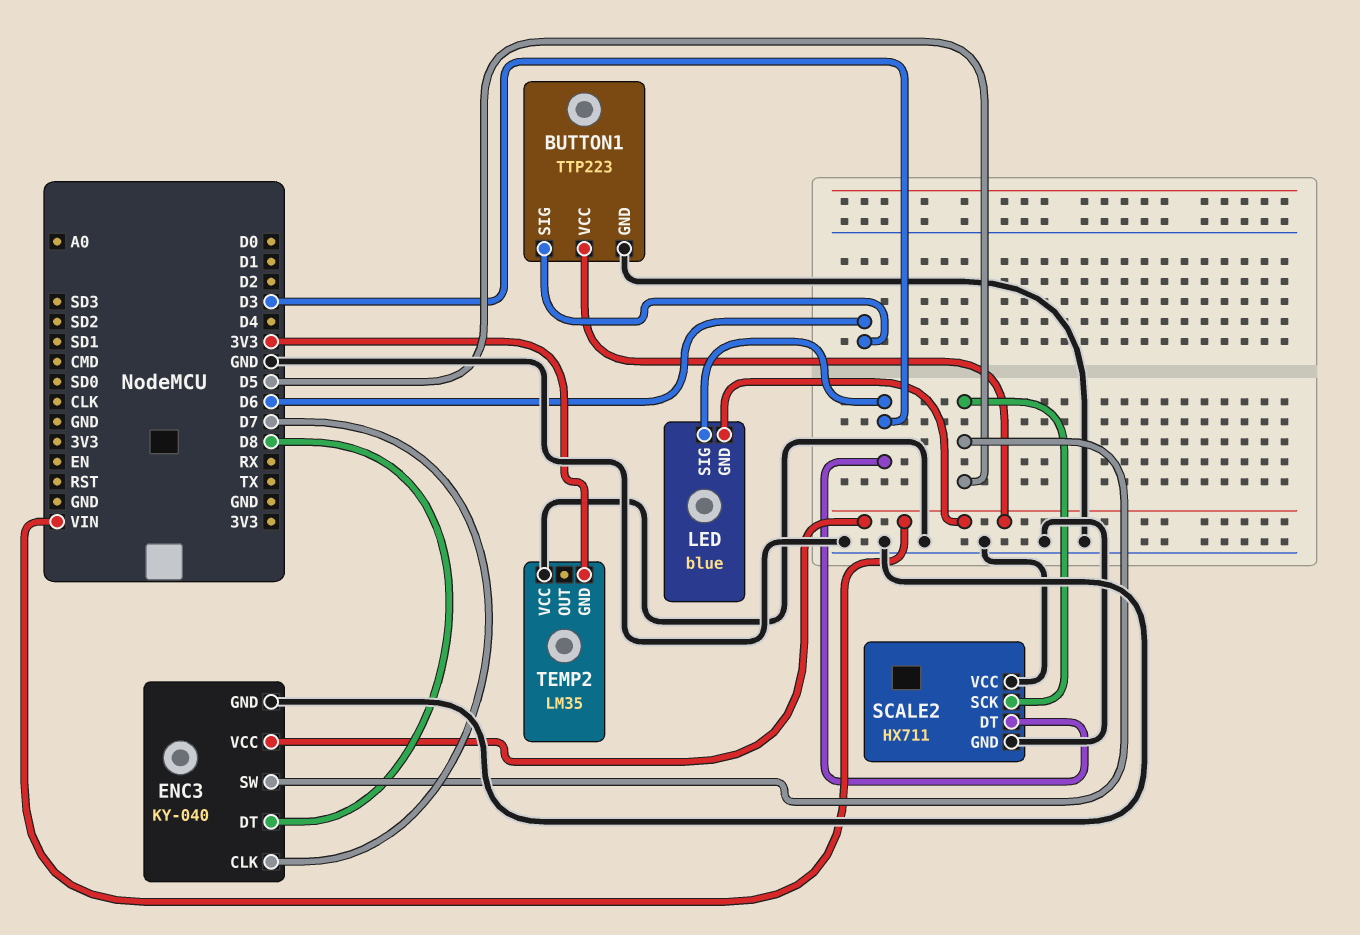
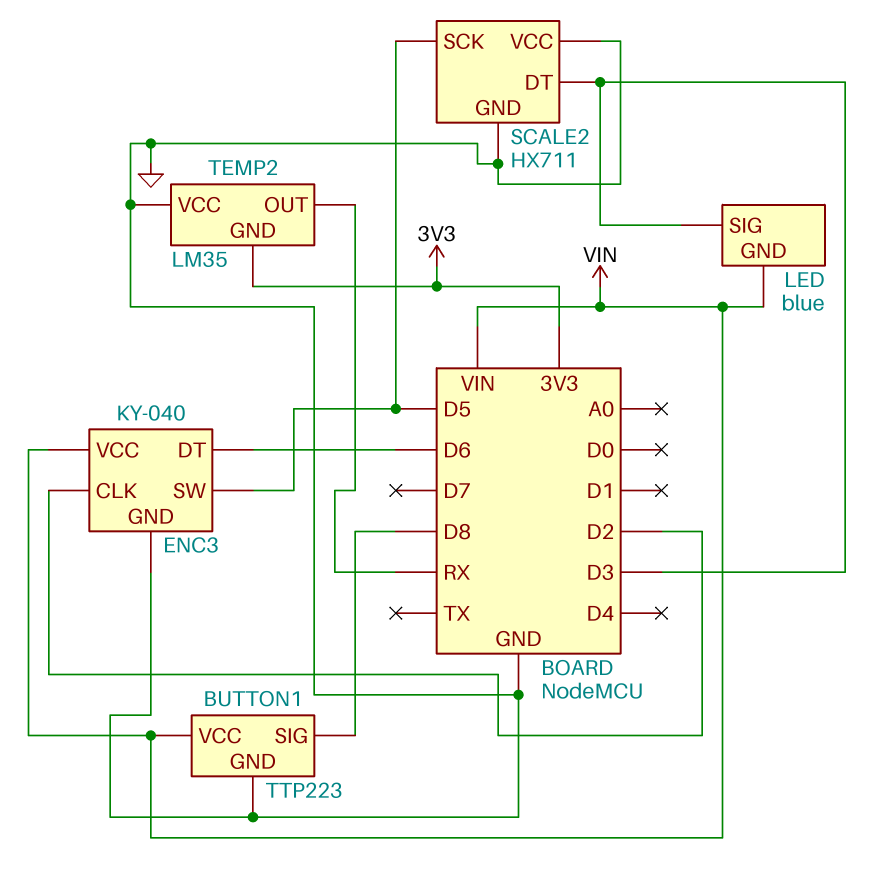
BUTTON1 pin SIG: D6 -> D8
ENC3 pin CLK: D7 -> D2
ENC3 pin DT: D8 -> D6
TEMP2 pin OUT: none -> RX

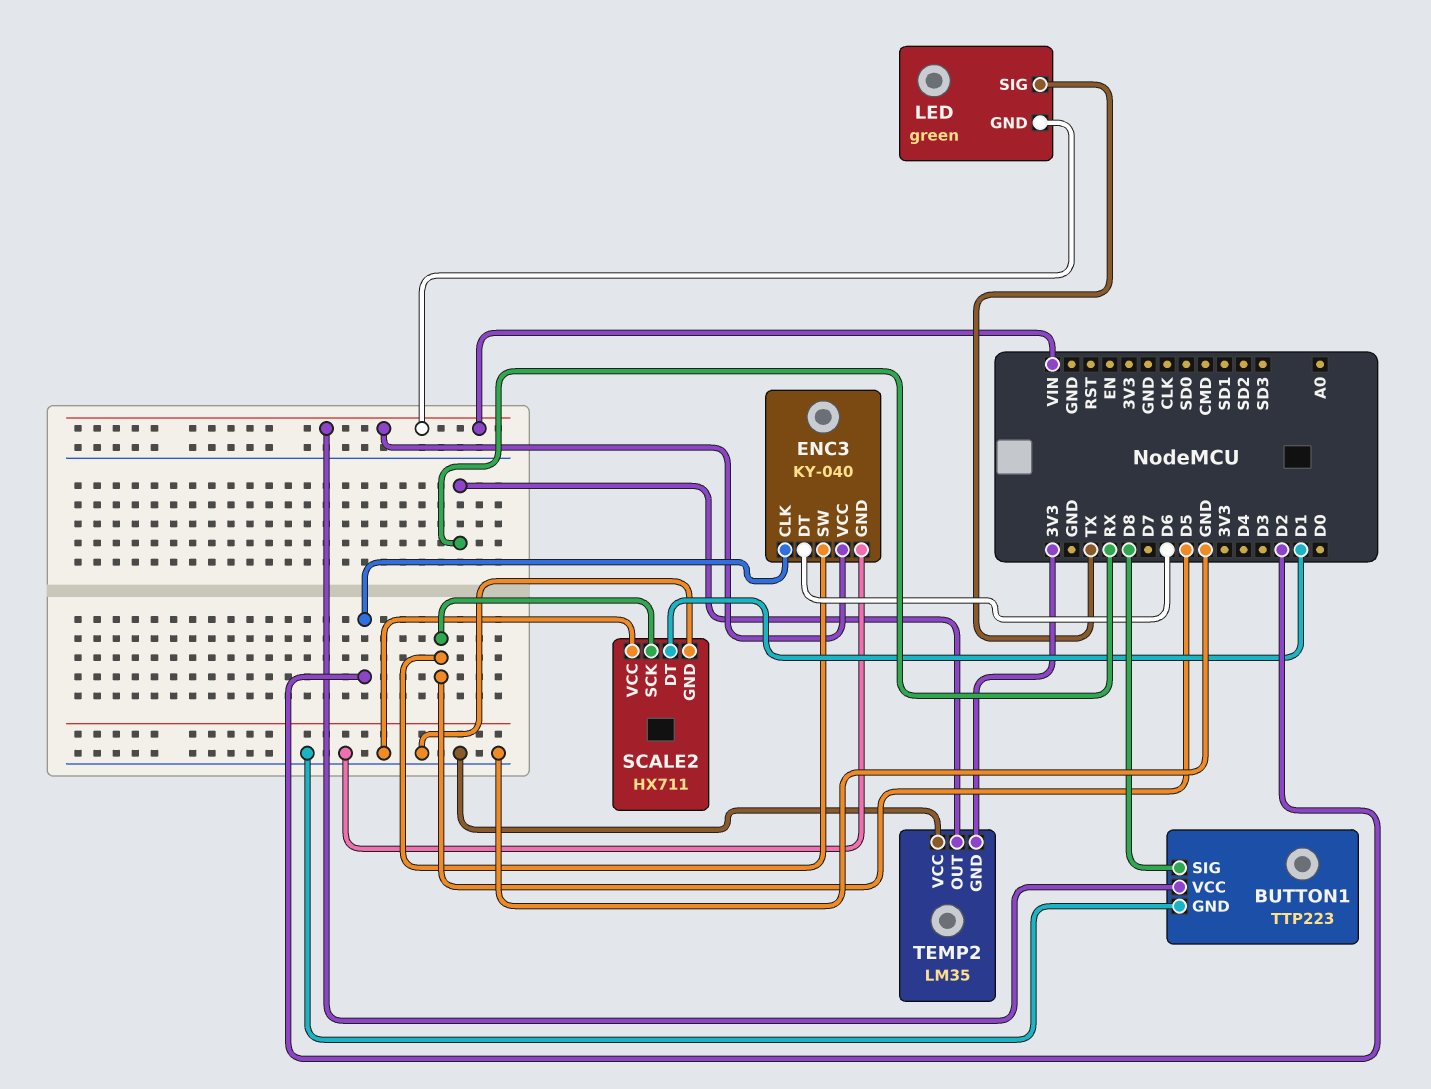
LED: blue -> green
LED pin SIG: D3 -> TX
SCALE2 pin DT: D3 -> D1

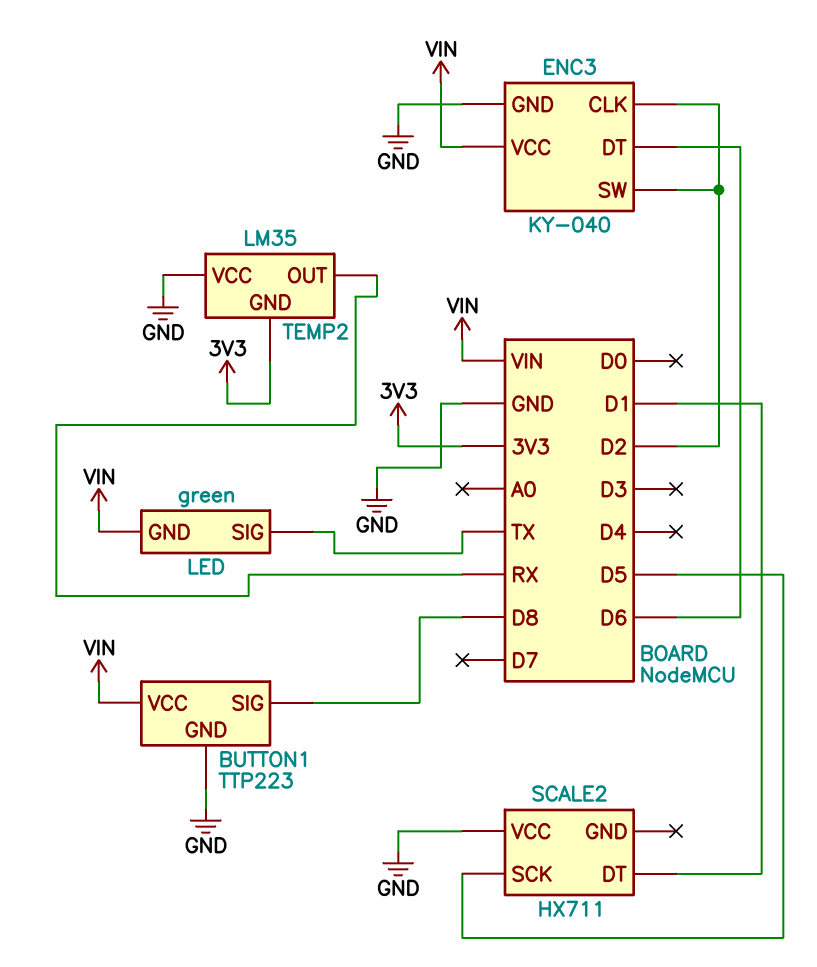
ENC3 pin SW: D5 -> D2
SCALE2 pin GND: GND -> none

